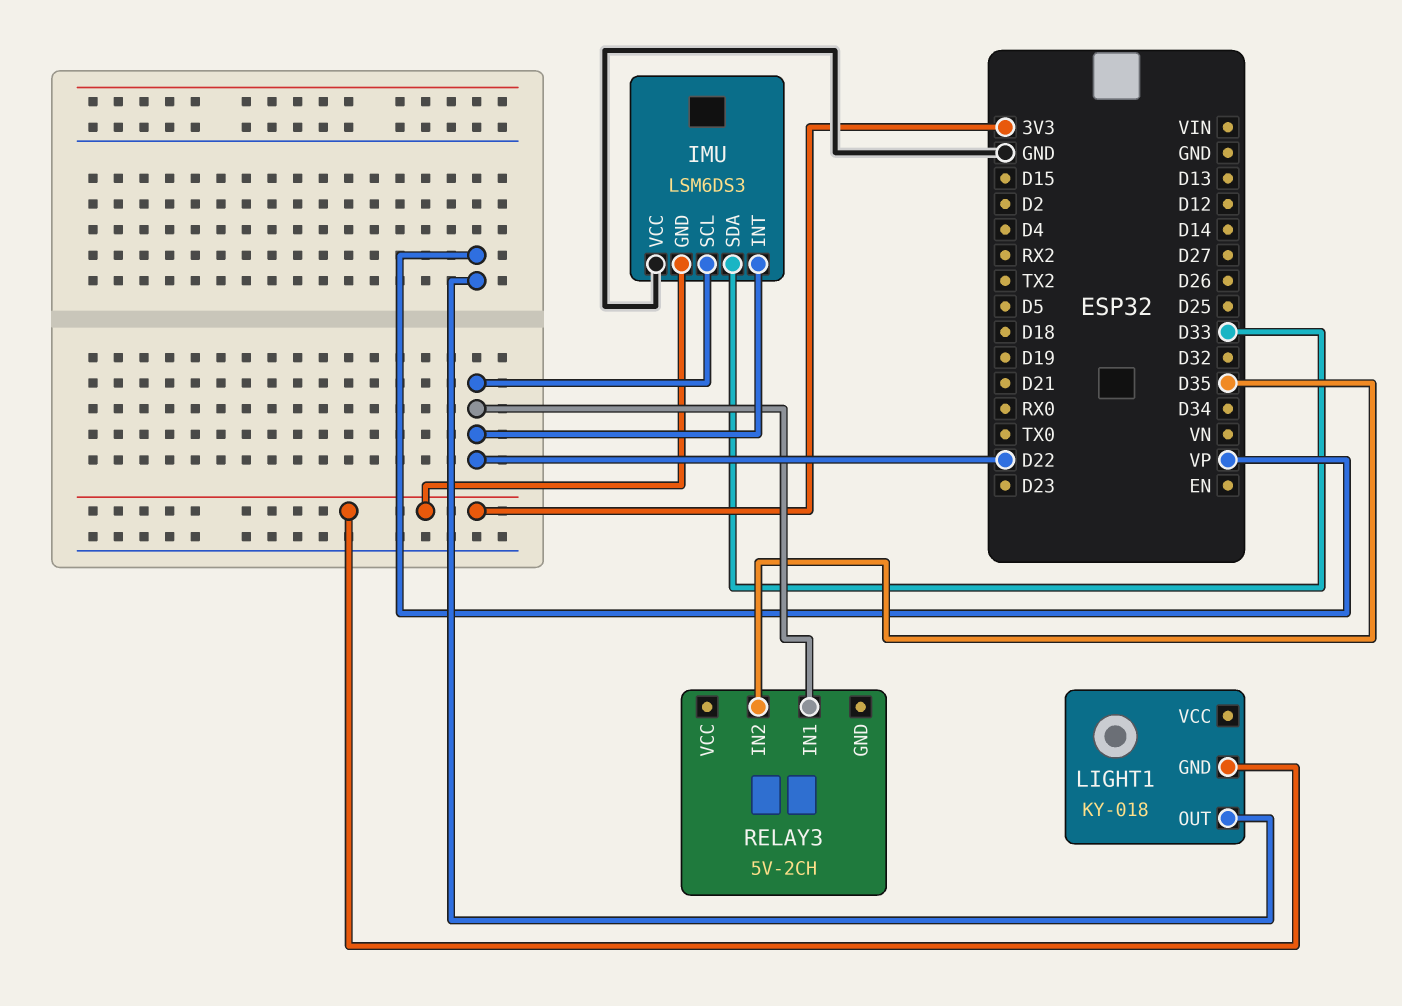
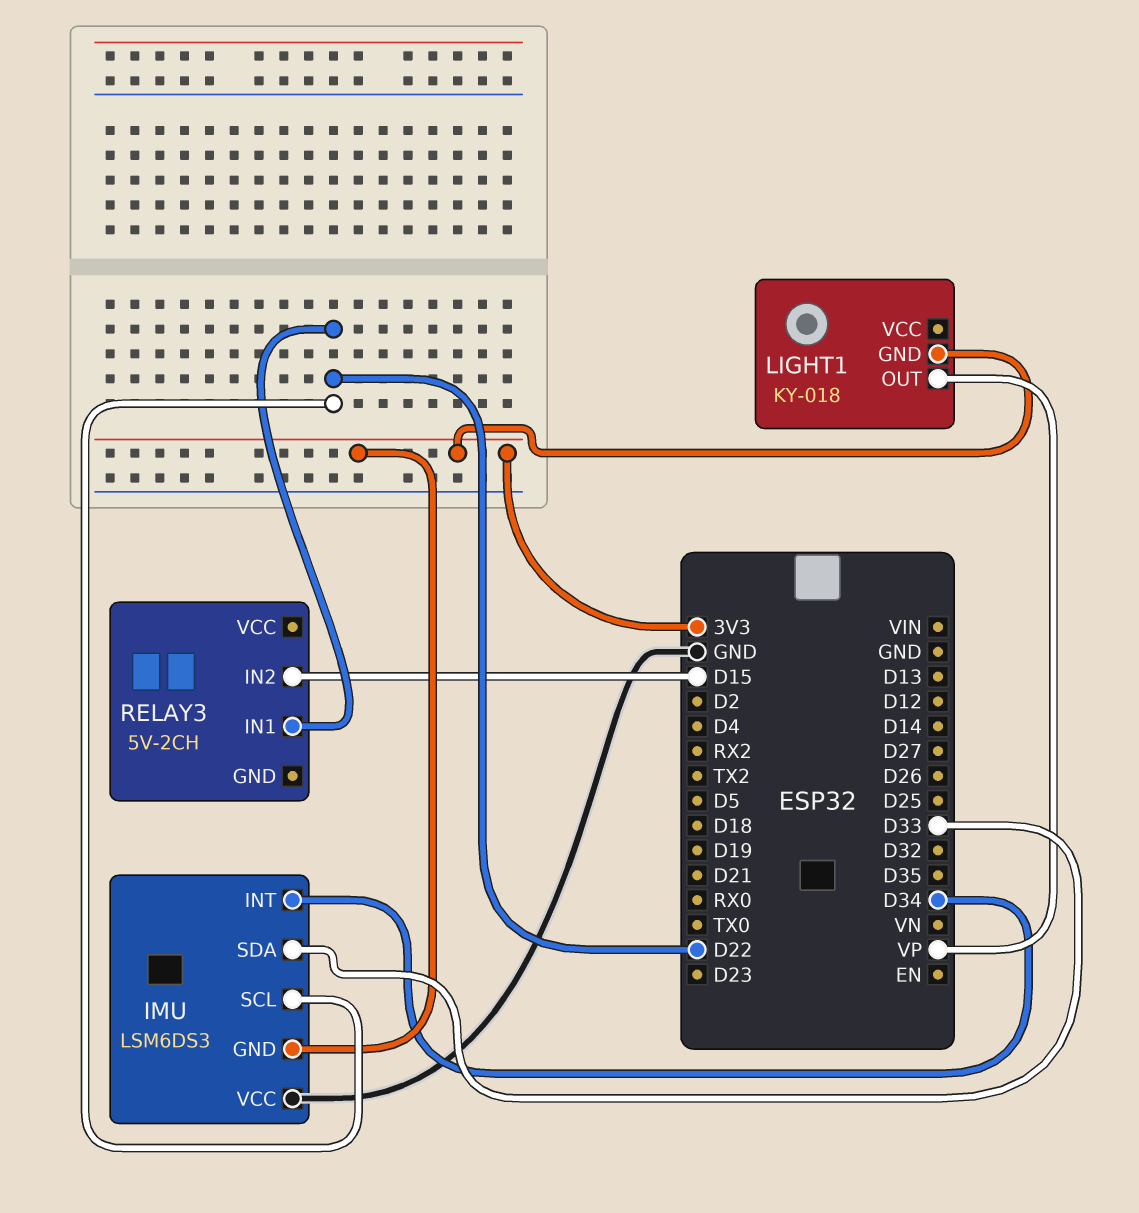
IMU pin INT: D22 -> D34
RELAY3 pin IN2: D35 -> D15

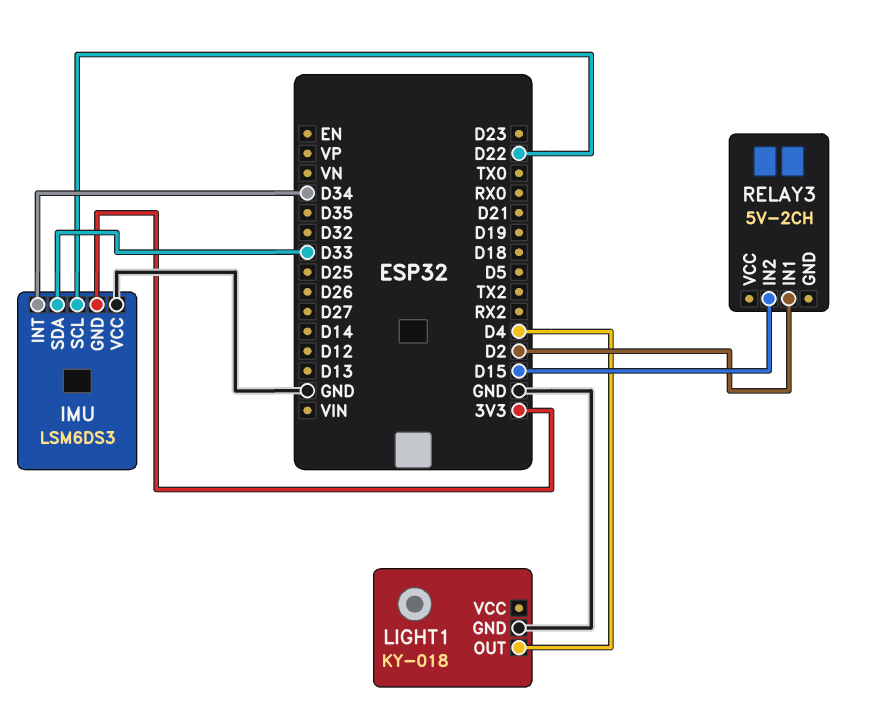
LIGHT1 pin GND: 3V3 -> GND
LIGHT1 pin OUT: VP -> D4
RELAY3 pin IN1: D22 -> D2

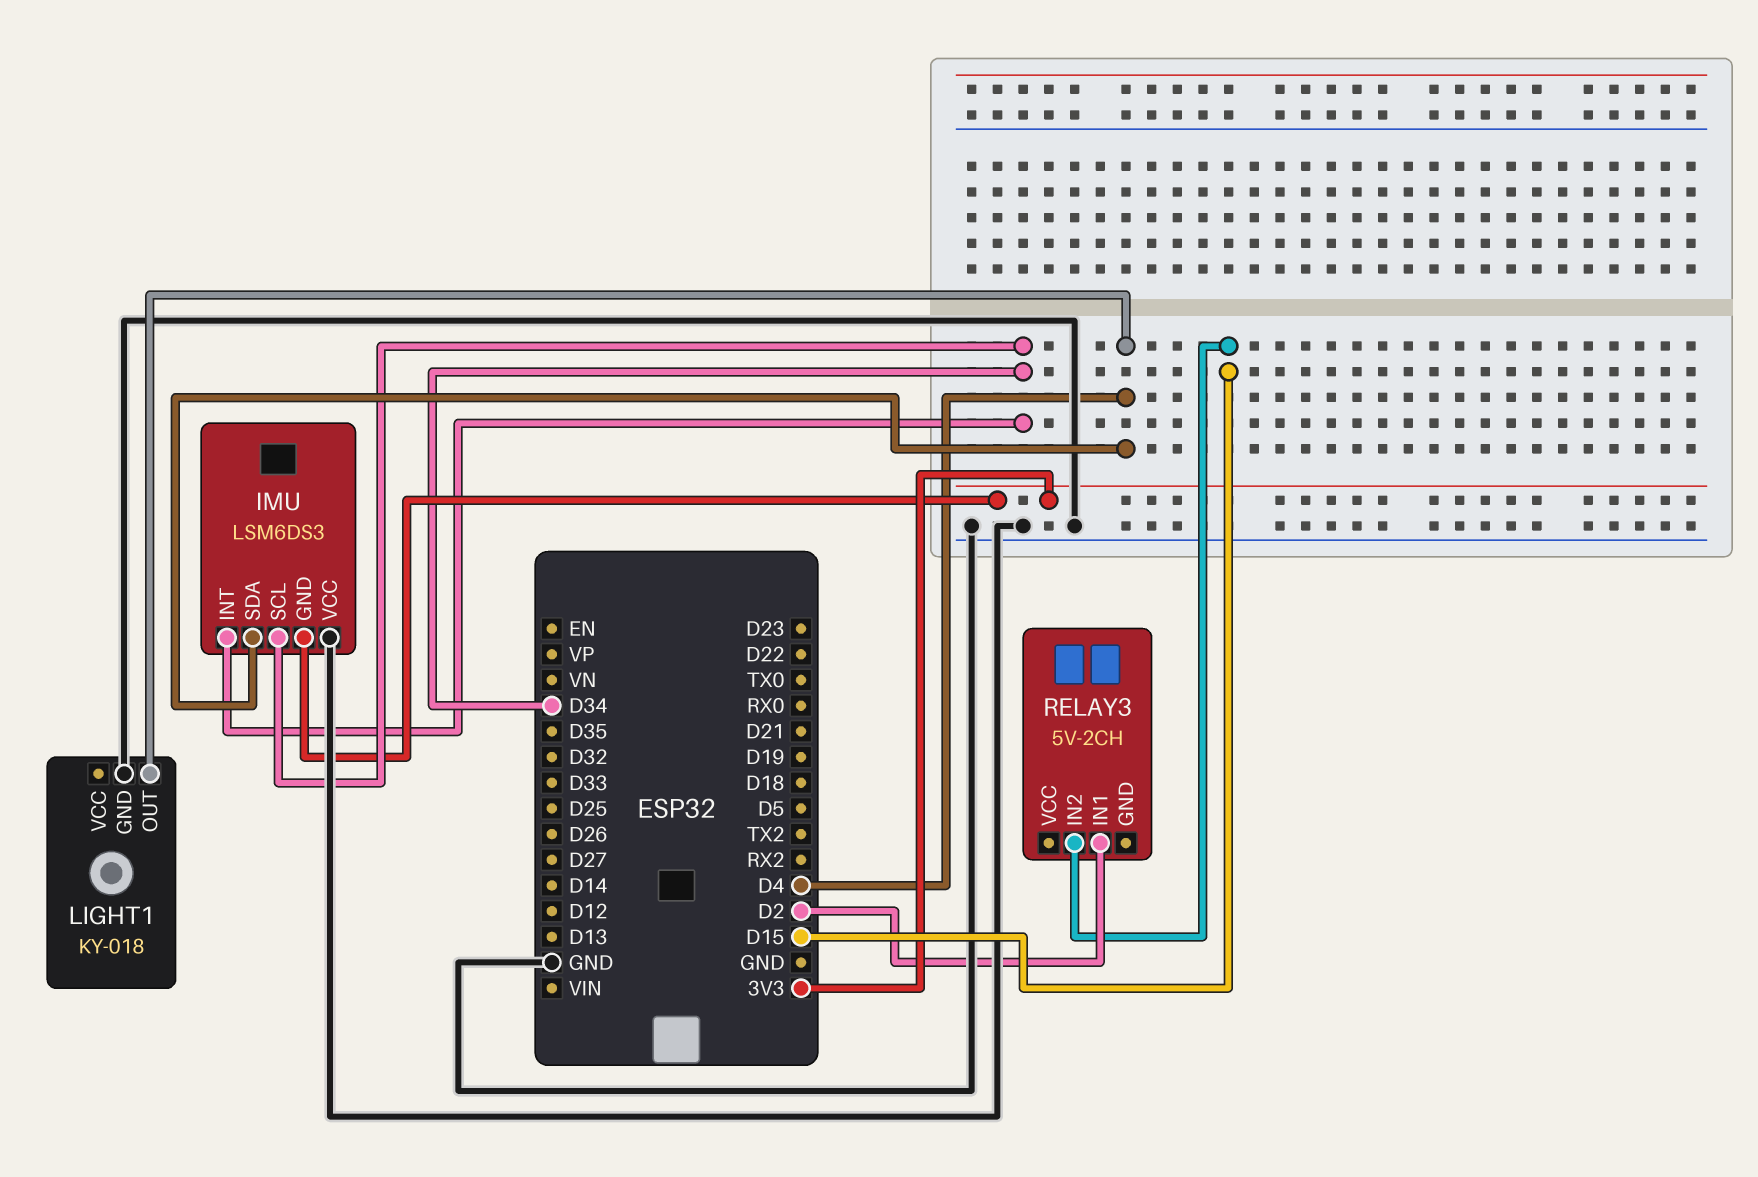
IMU pin SCL: D22 -> D34
IMU pin SDA: D33 -> D4

